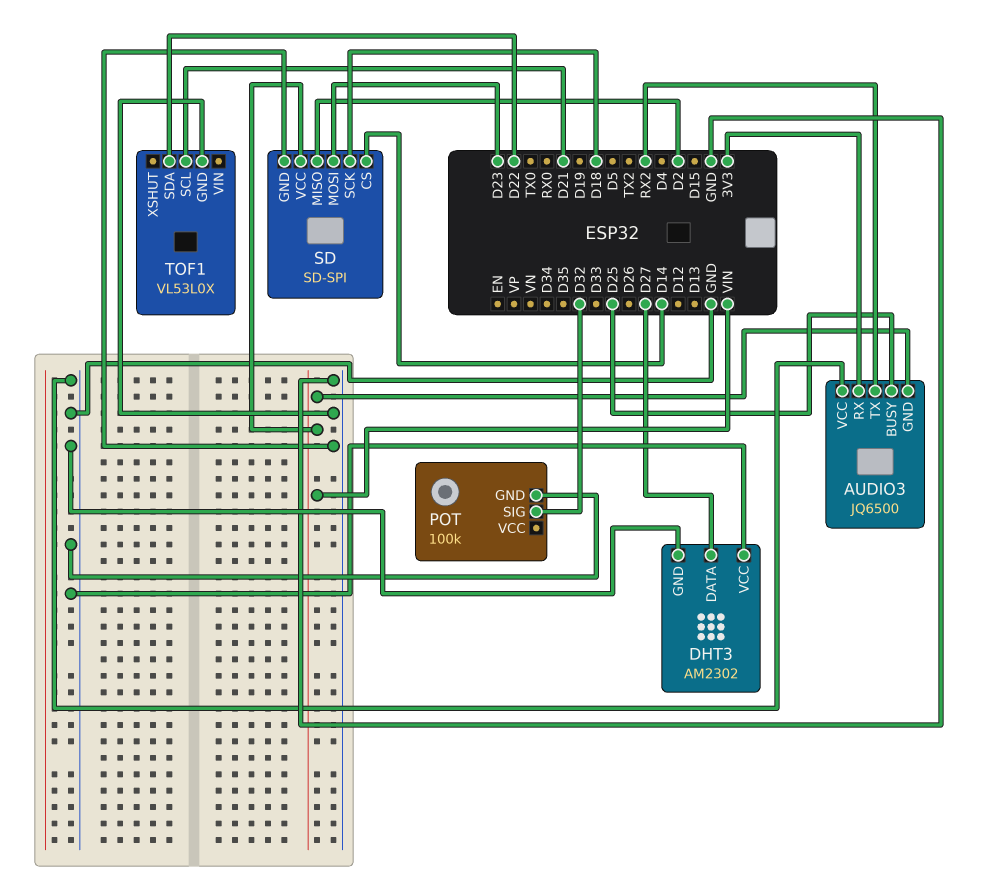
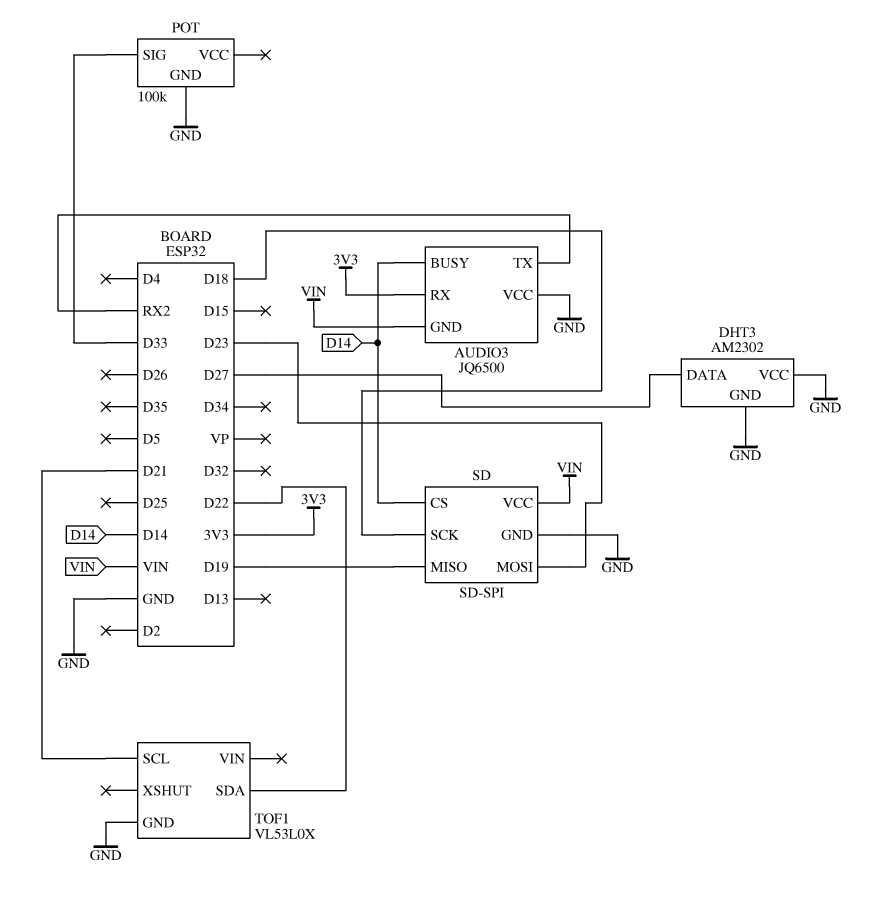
AUDIO3 pin BUSY: D25 -> D14
POT pin SIG: D32 -> D33
SD pin MISO: D2 -> D19

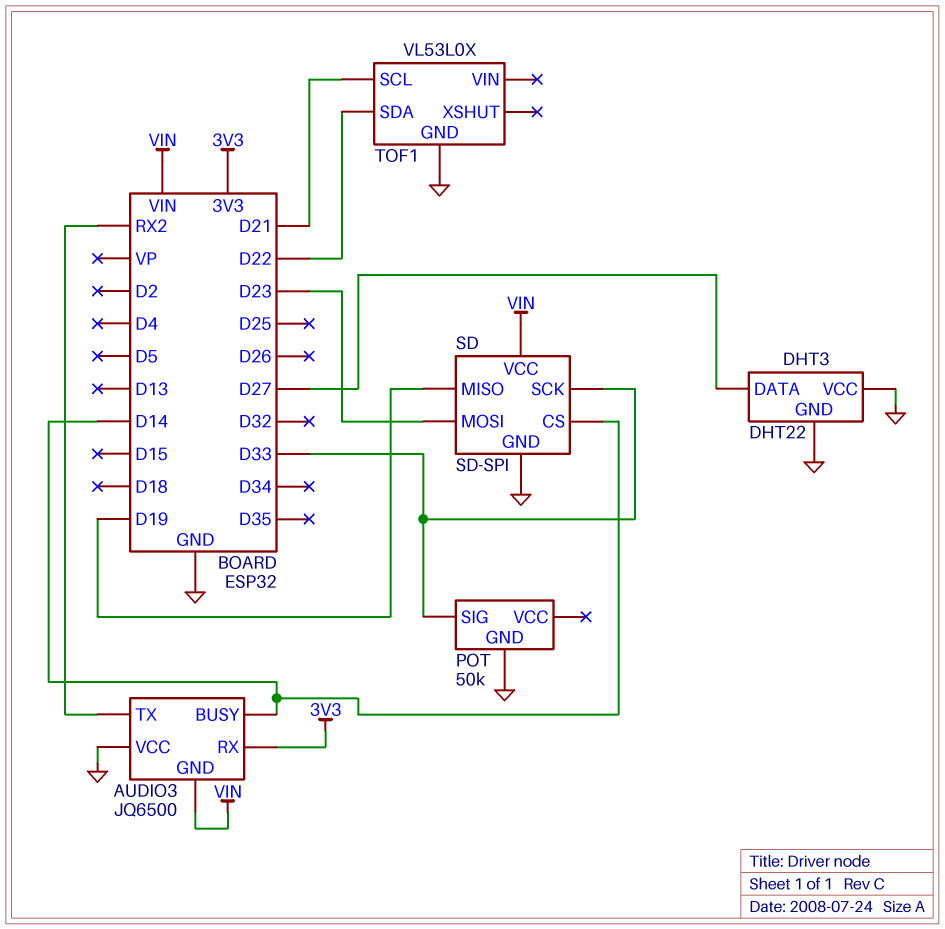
DHT3: AM2302 -> DHT22
POT: 100k -> 50k
SD pin SCK: D18 -> D33

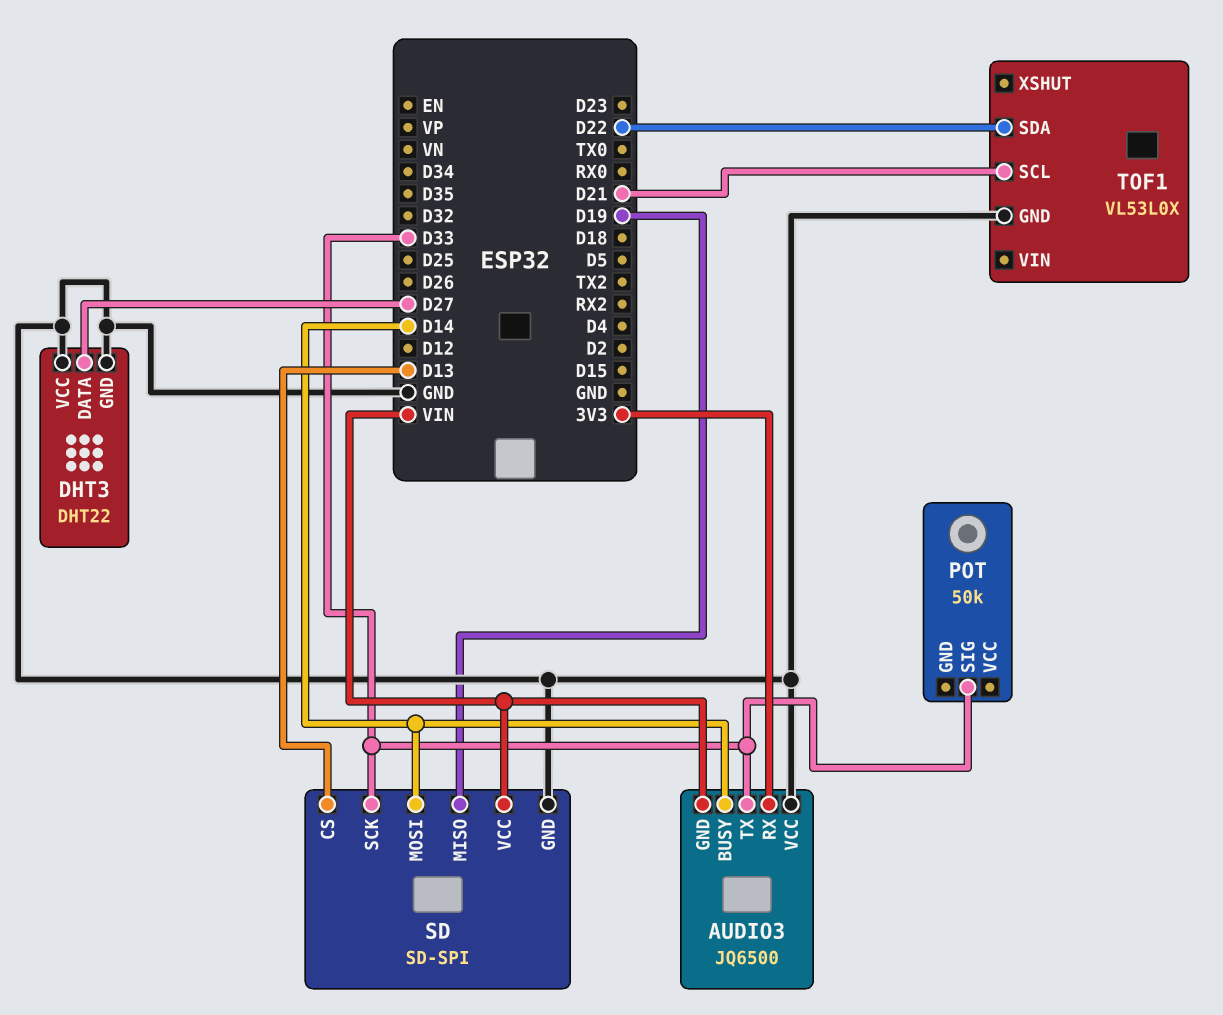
AUDIO3 pin TX: RX2 -> D33
POT pin GND: GND -> none
SD pin CS: D14 -> D13
SD pin MOSI: D23 -> D14

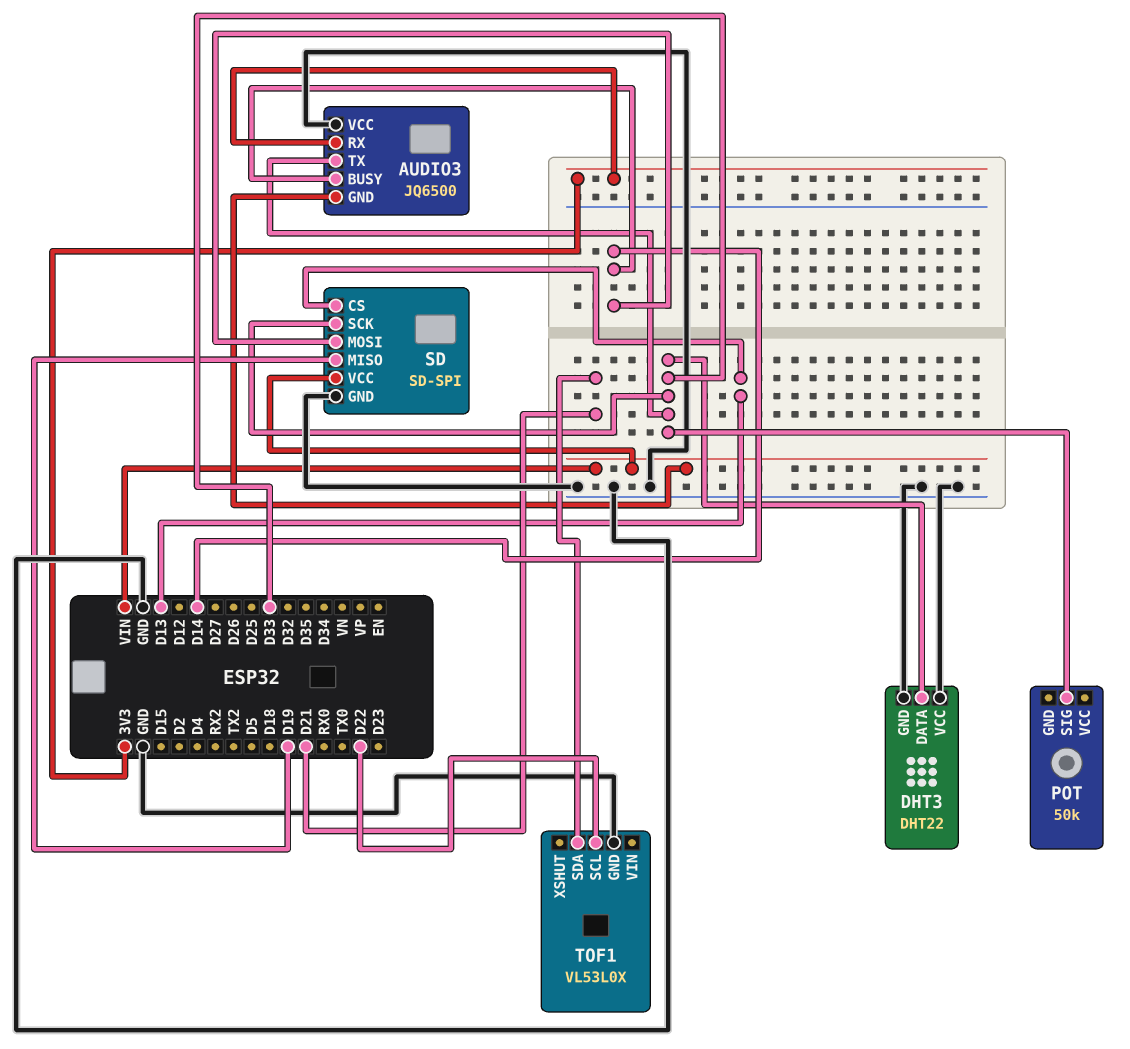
DHT3 pin DATA: D27 -> D33
TOF1 pin SCL: D21 -> D22
TOF1 pin SDA: D22 -> D21

